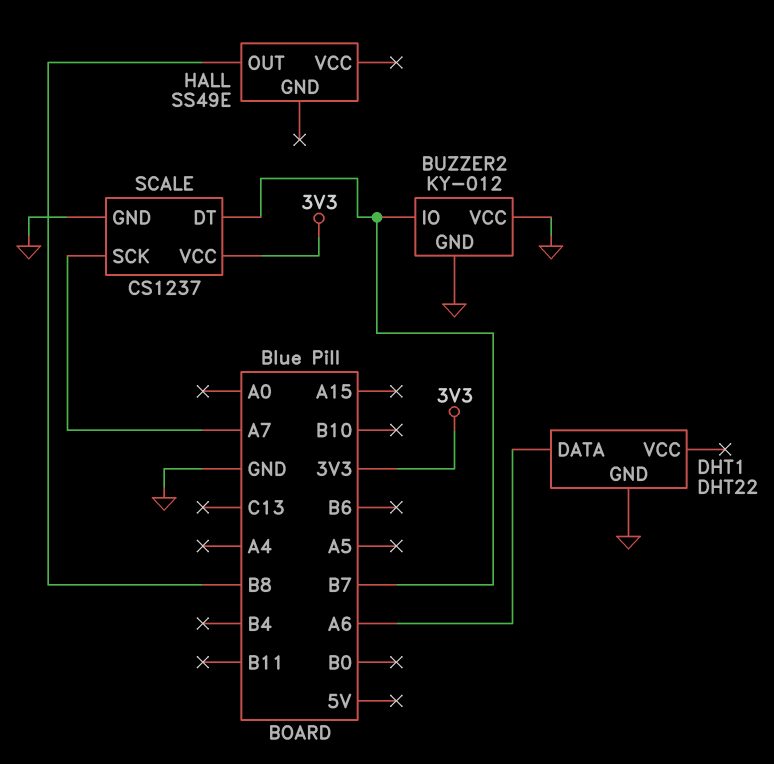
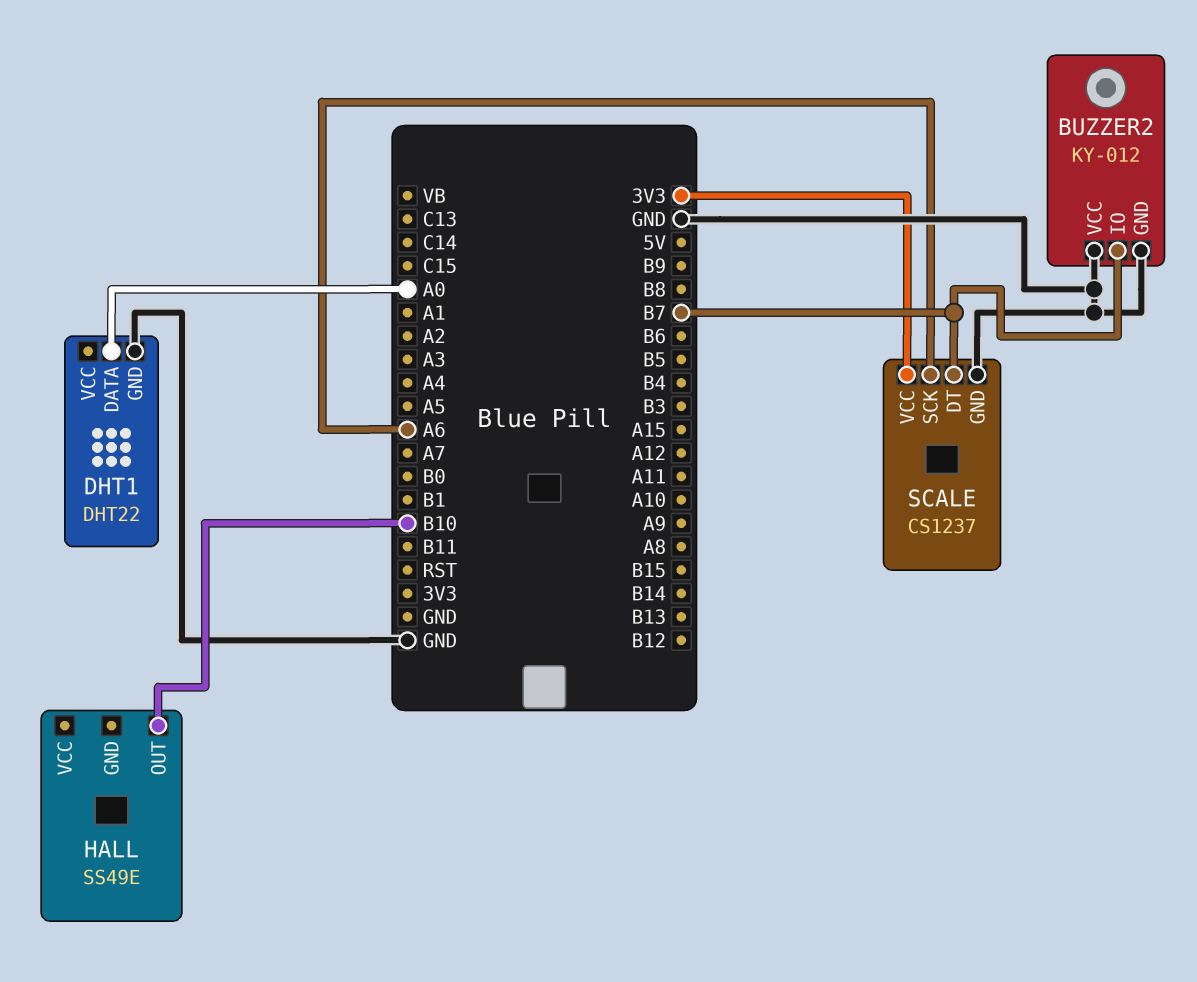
DHT1 pin DATA: A6 -> A0
HALL pin OUT: B8 -> B10
SCALE pin SCK: A7 -> A6

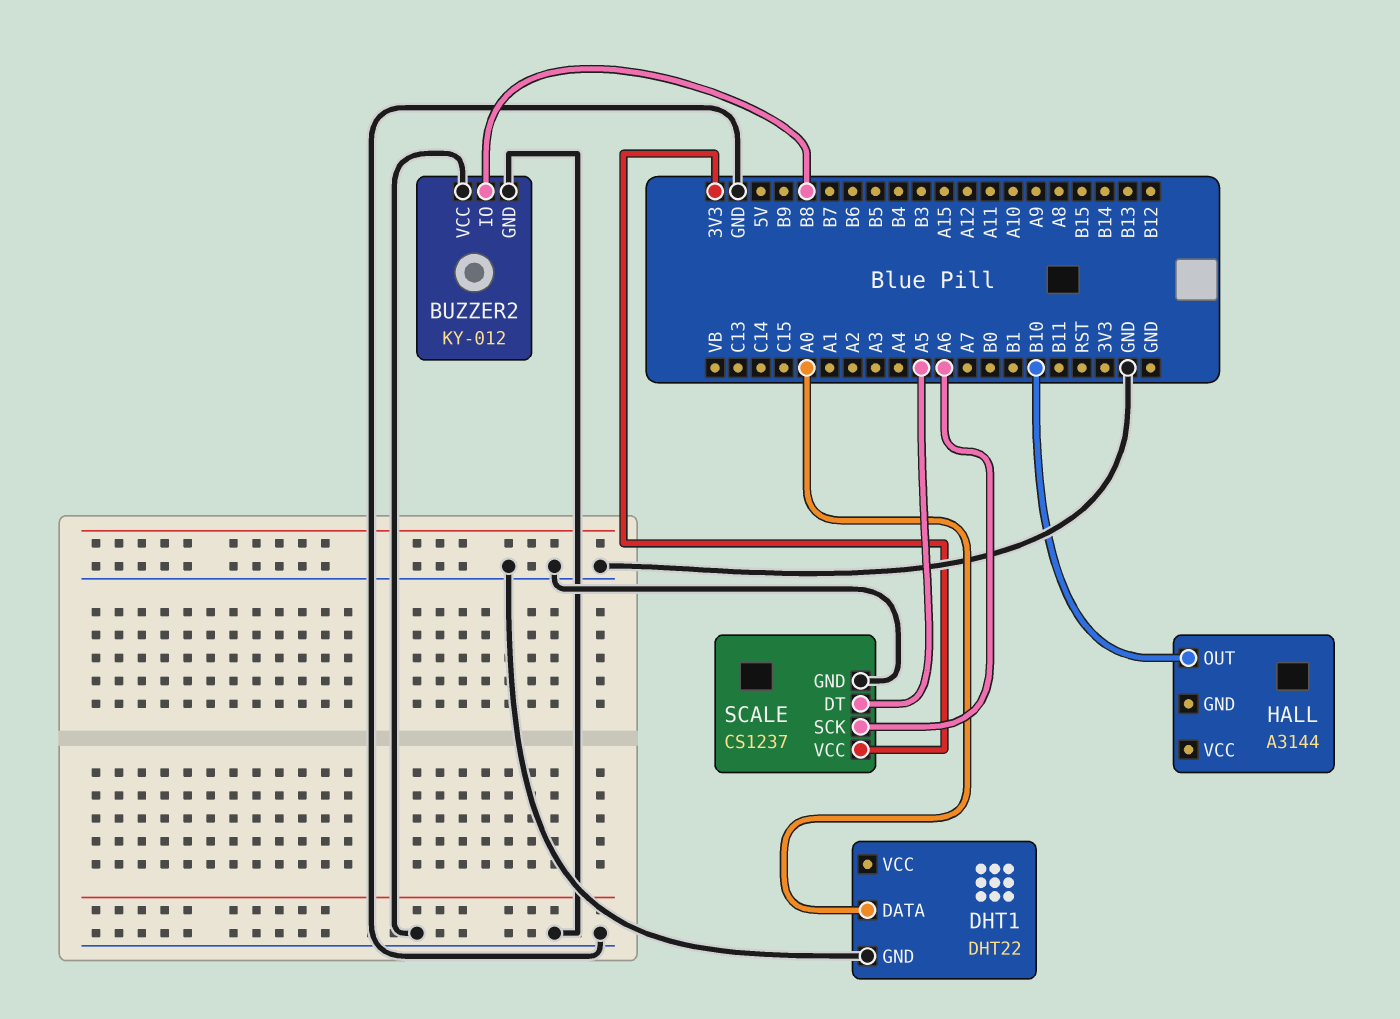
BUZZER2 pin IO: B7 -> B8
HALL: SS49E -> A3144
SCALE pin DT: B7 -> A5

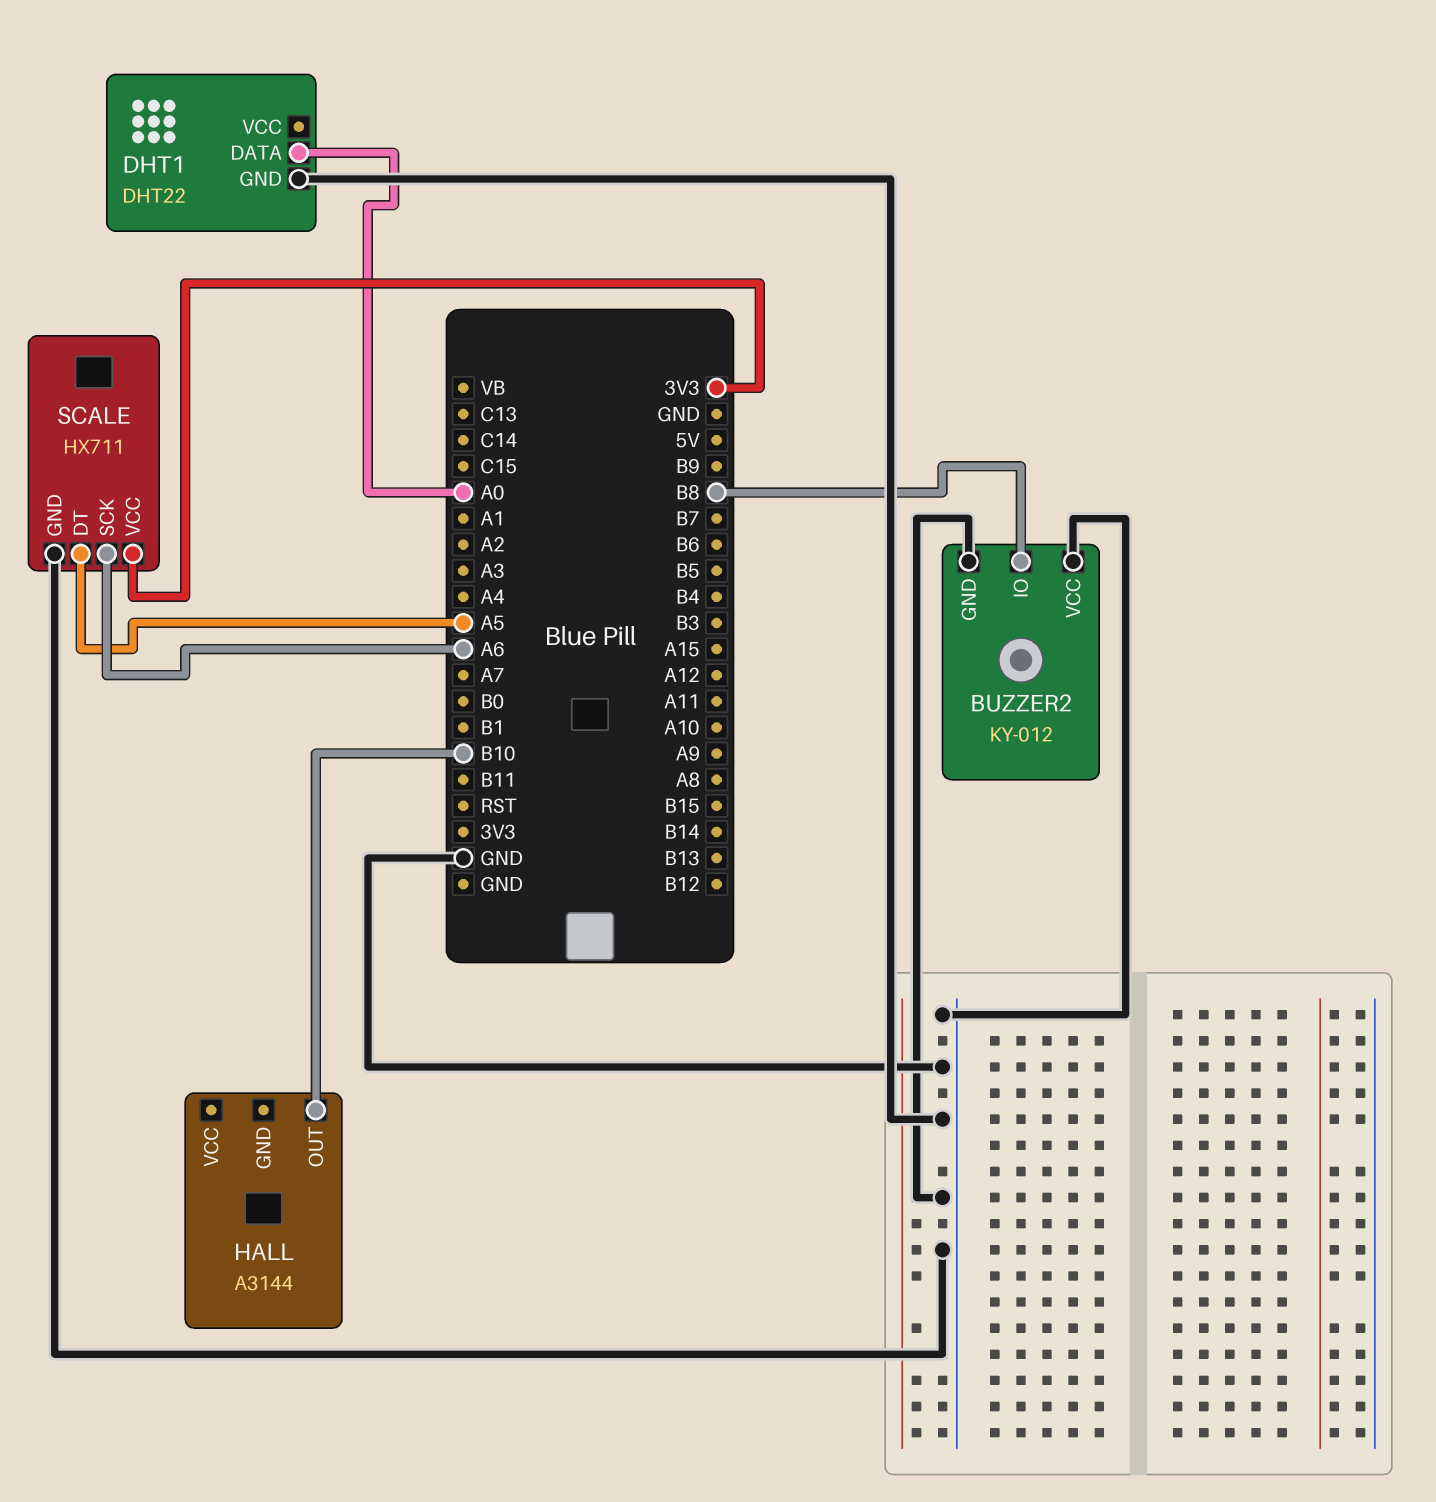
SCALE: CS1237 -> HX711

